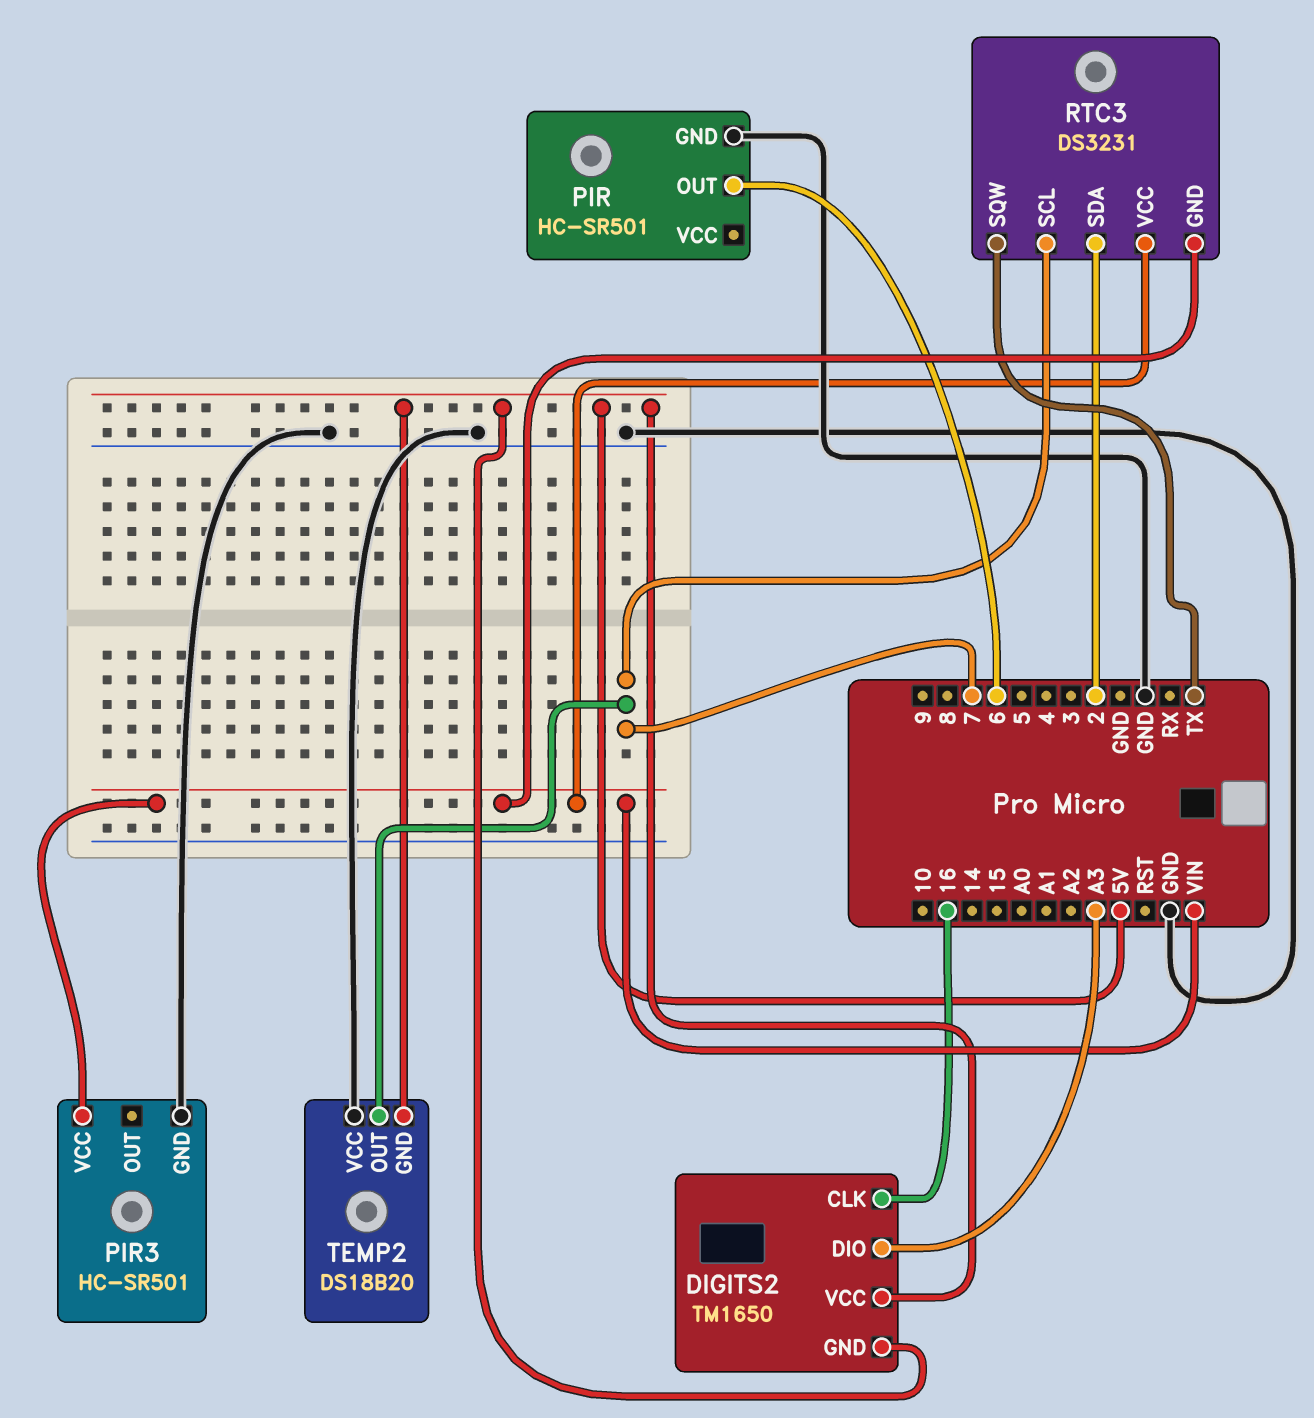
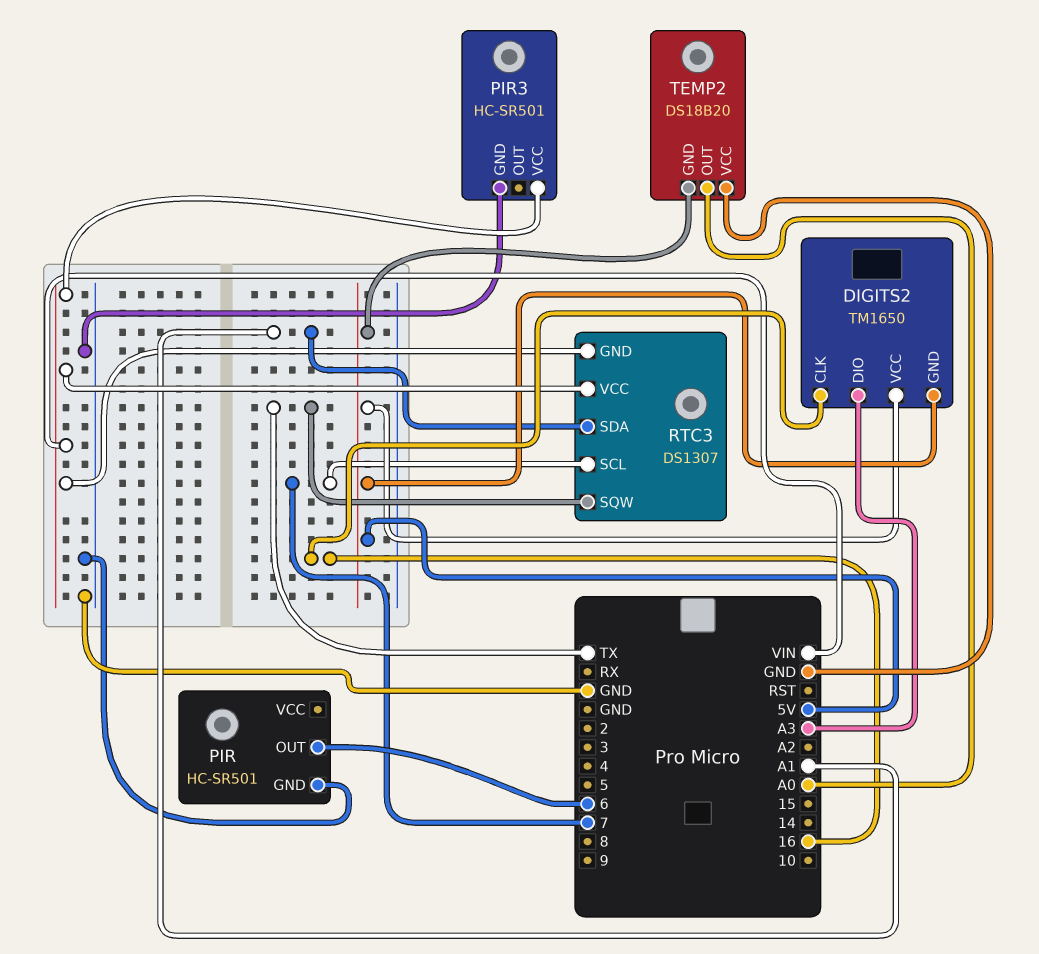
RTC3: DS3231 -> DS1307
RTC3 pin SDA: 2 -> A1
TEMP2 pin OUT: 7 -> A0

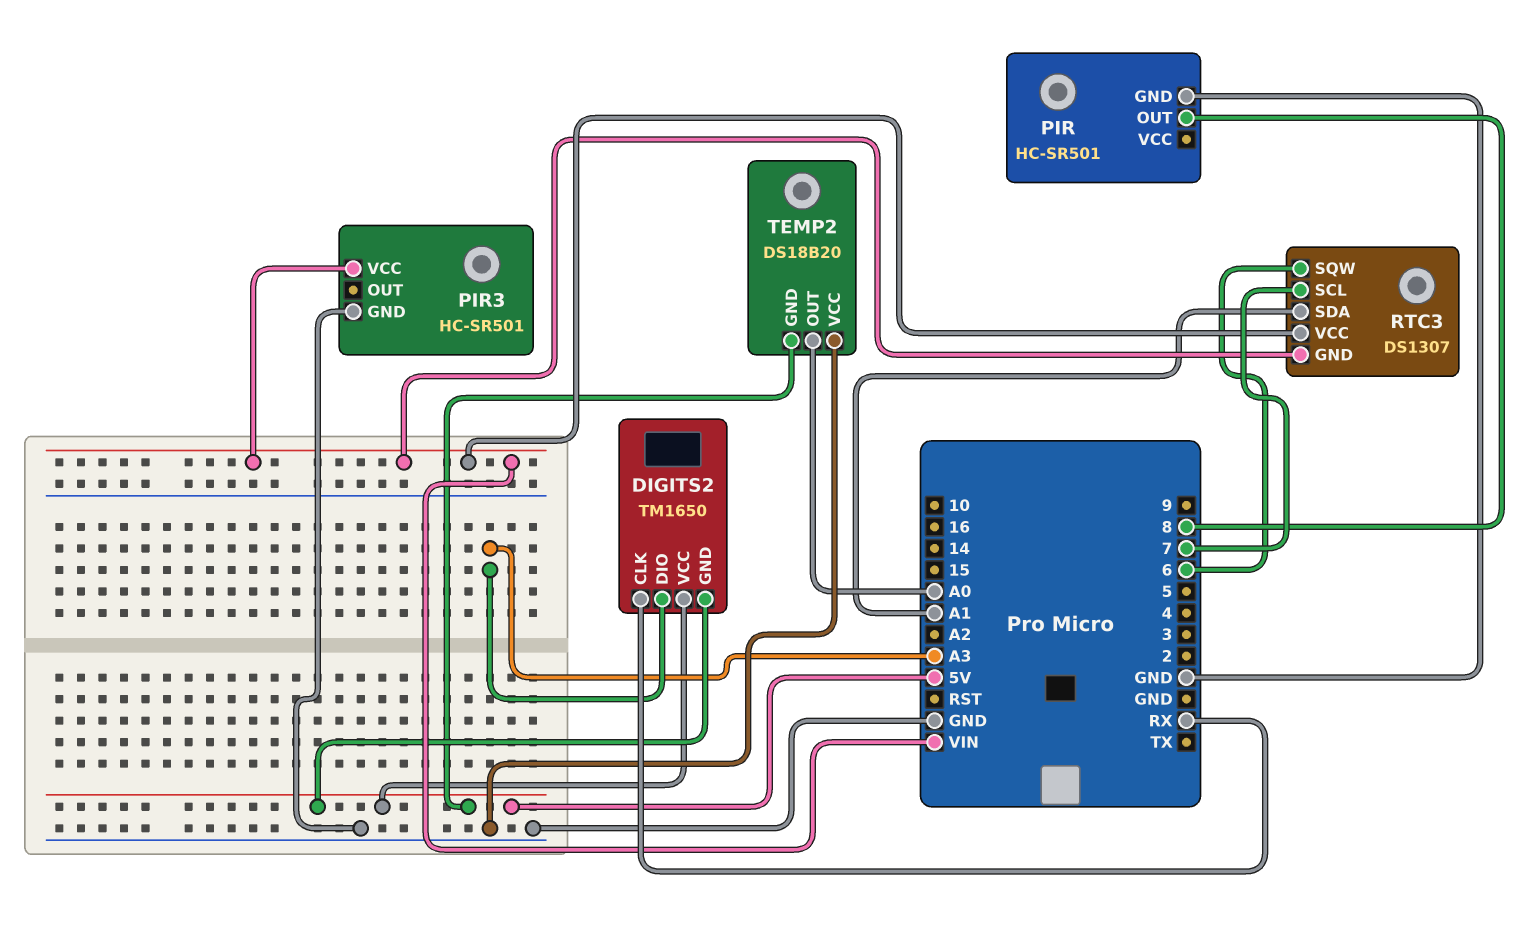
DIGITS2 pin CLK: 16 -> RX
PIR pin OUT: 6 -> 8
RTC3 pin SQW: TX -> 6

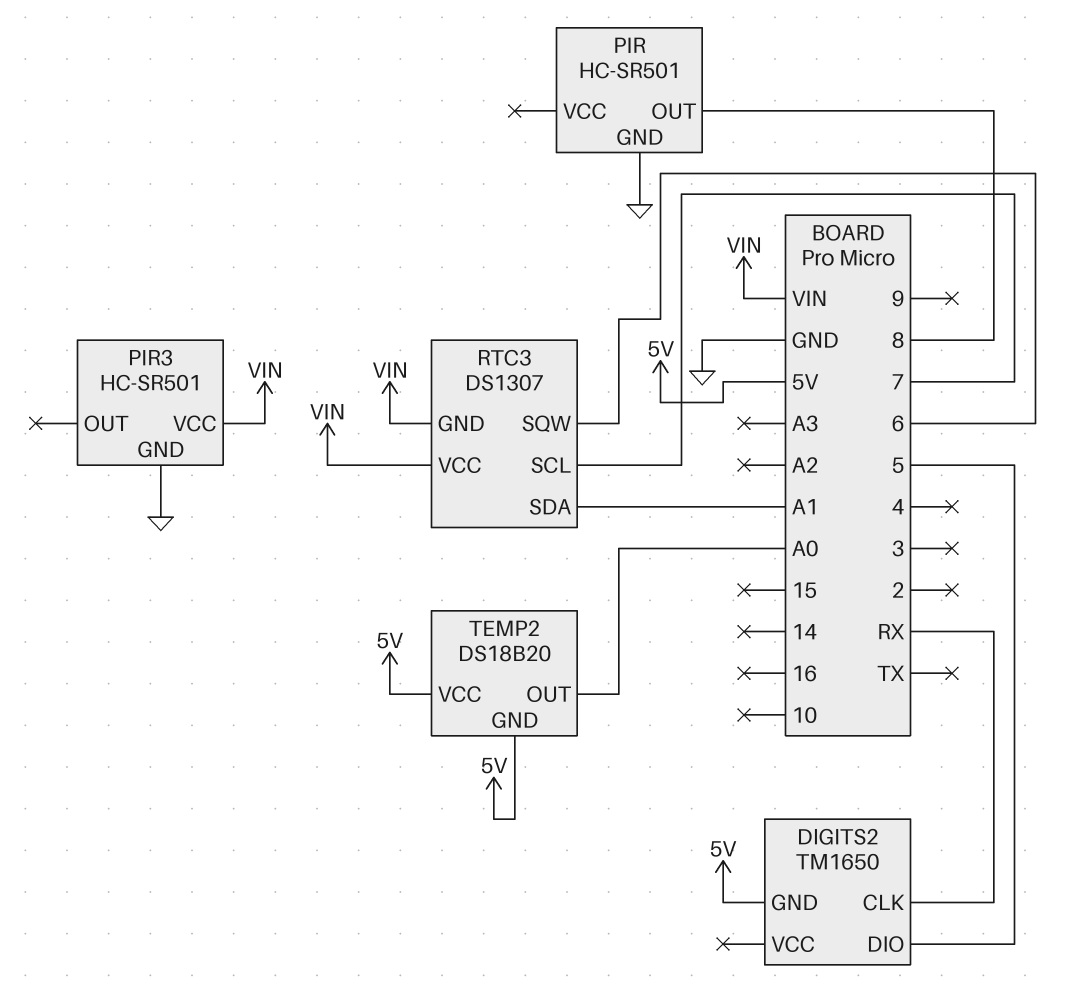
DIGITS2 pin DIO: A3 -> 5
DIGITS2 pin VCC: 5V -> none
TEMP2 pin VCC: GND -> 5V

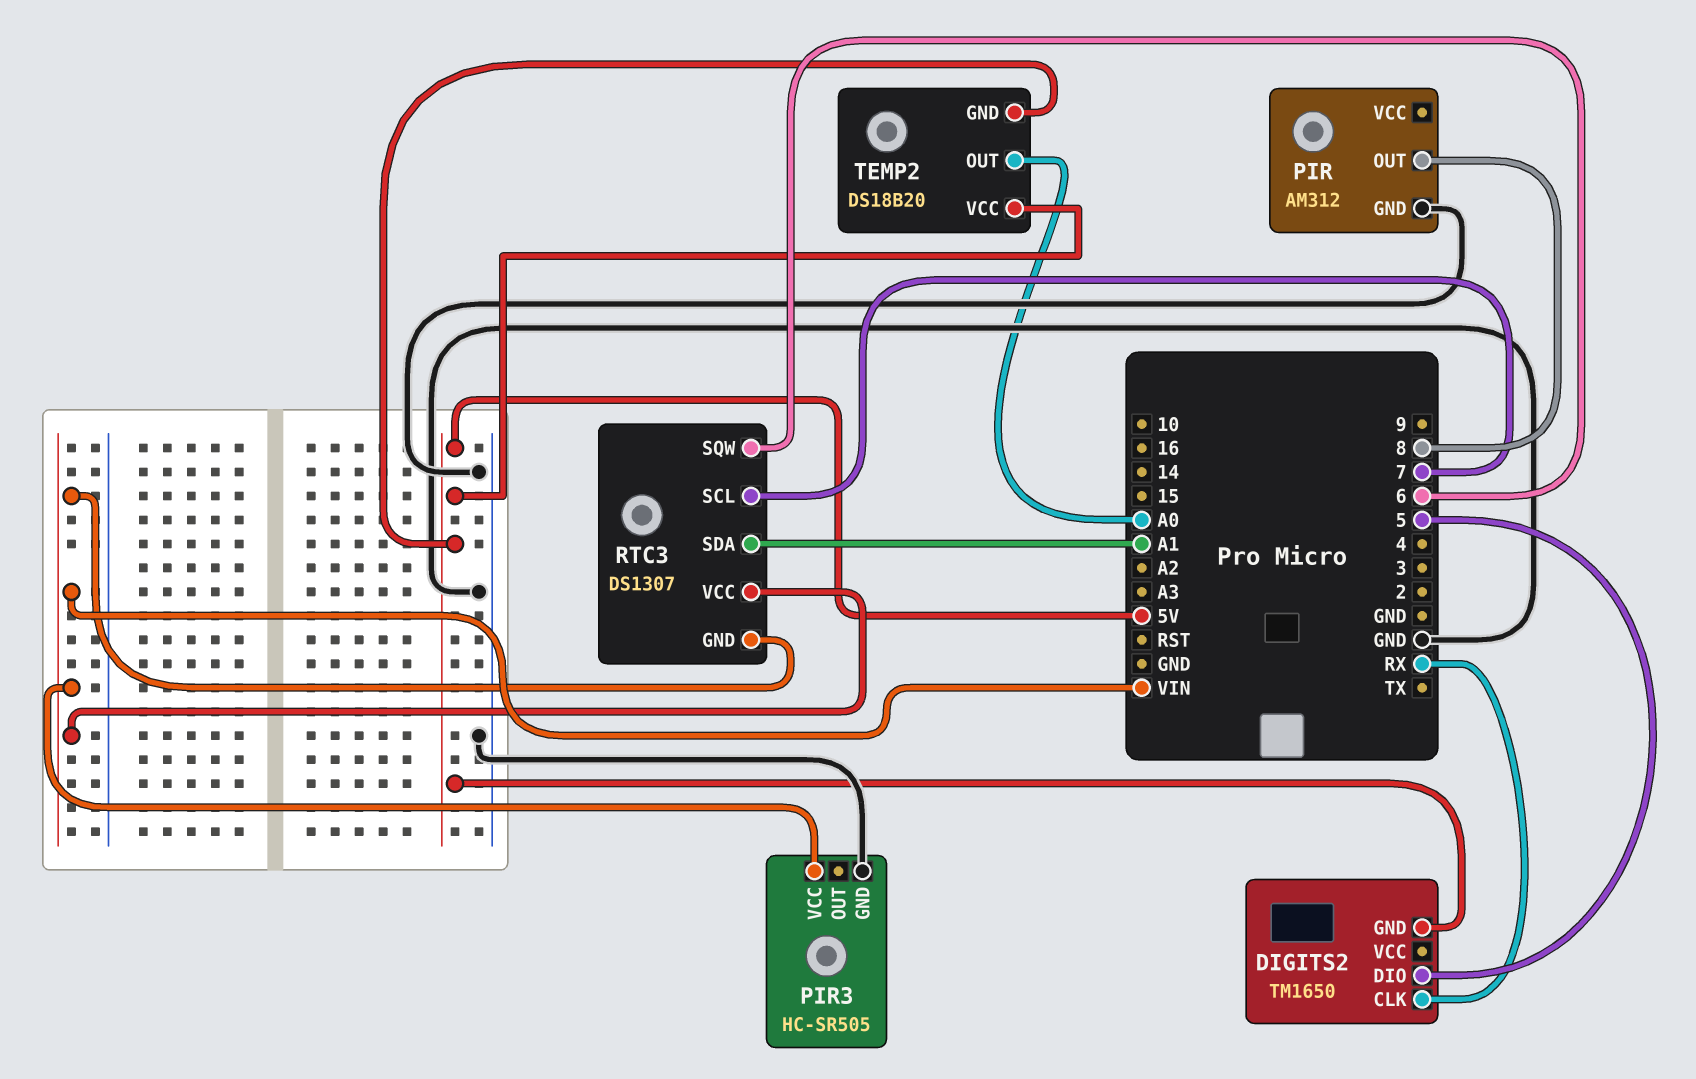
PIR: HC-SR501 -> AM312
PIR3: HC-SR501 -> HC-SR505

